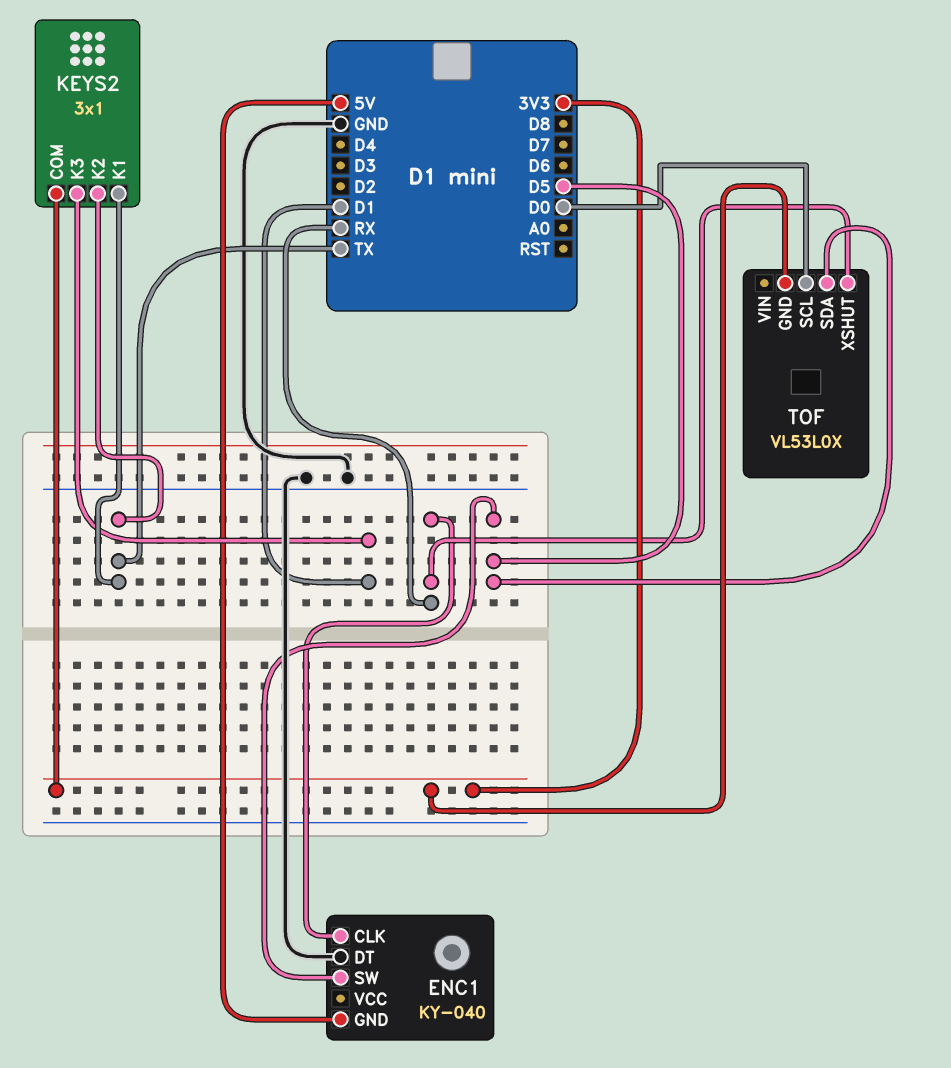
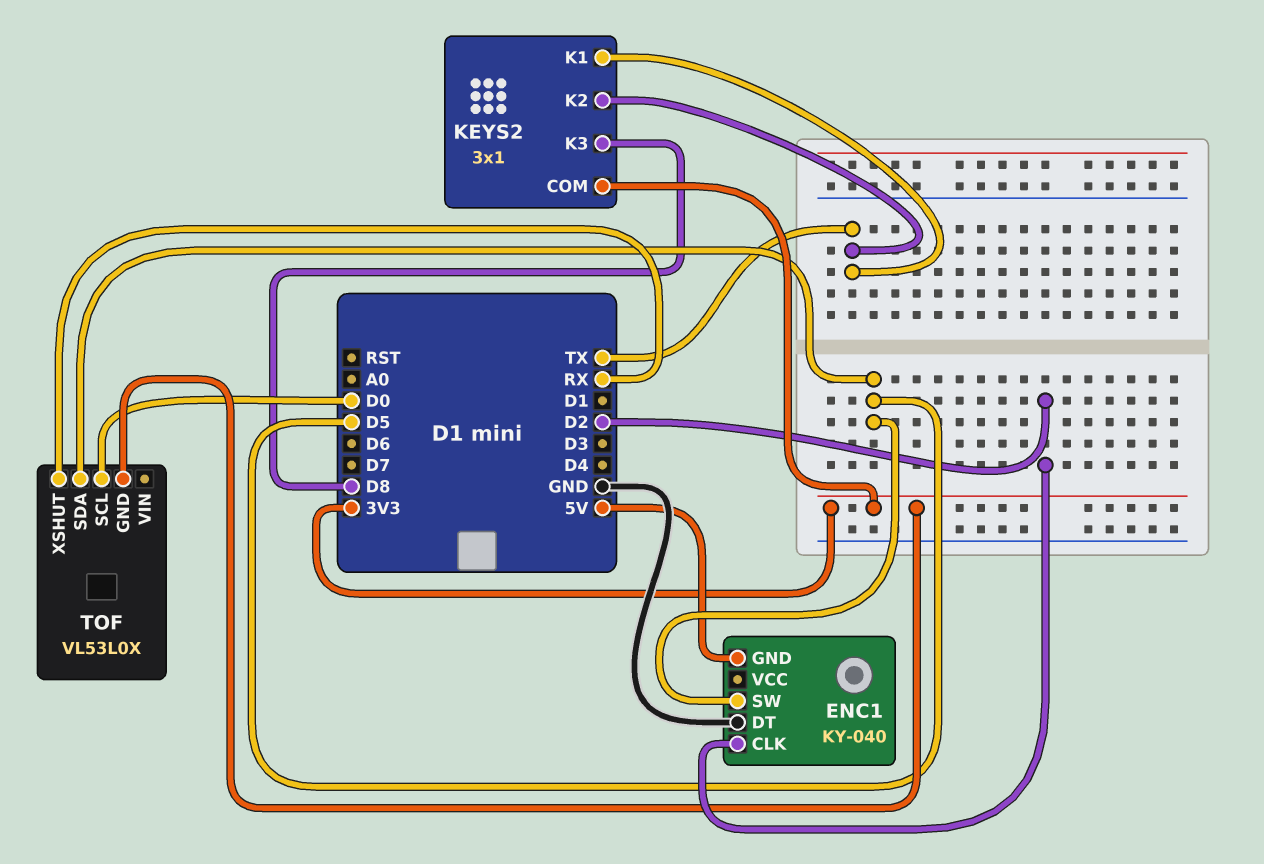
ENC1 pin CLK: RX -> D2
KEYS2 pin K3: D1 -> D8

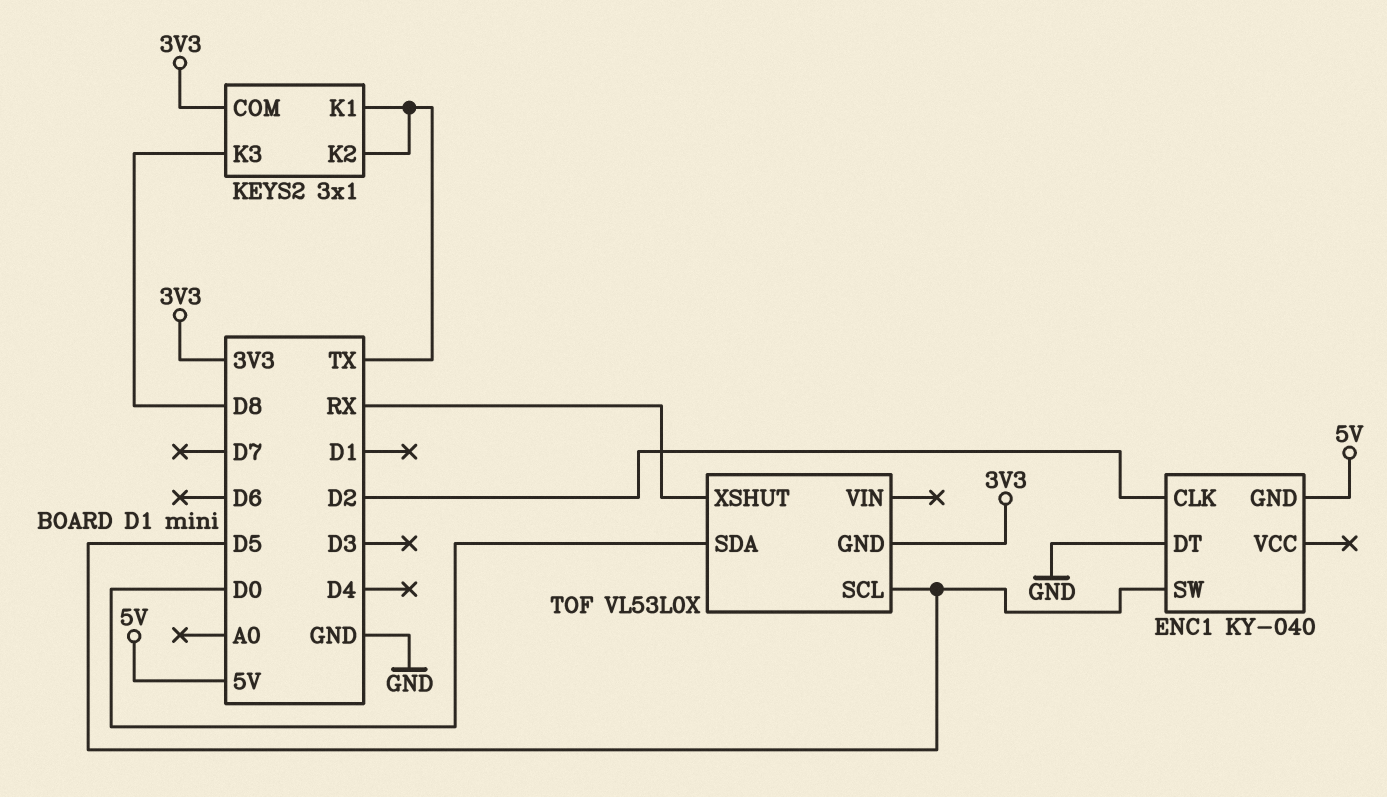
TOF pin SCL: D0 -> D5
TOF pin SDA: D5 -> D0

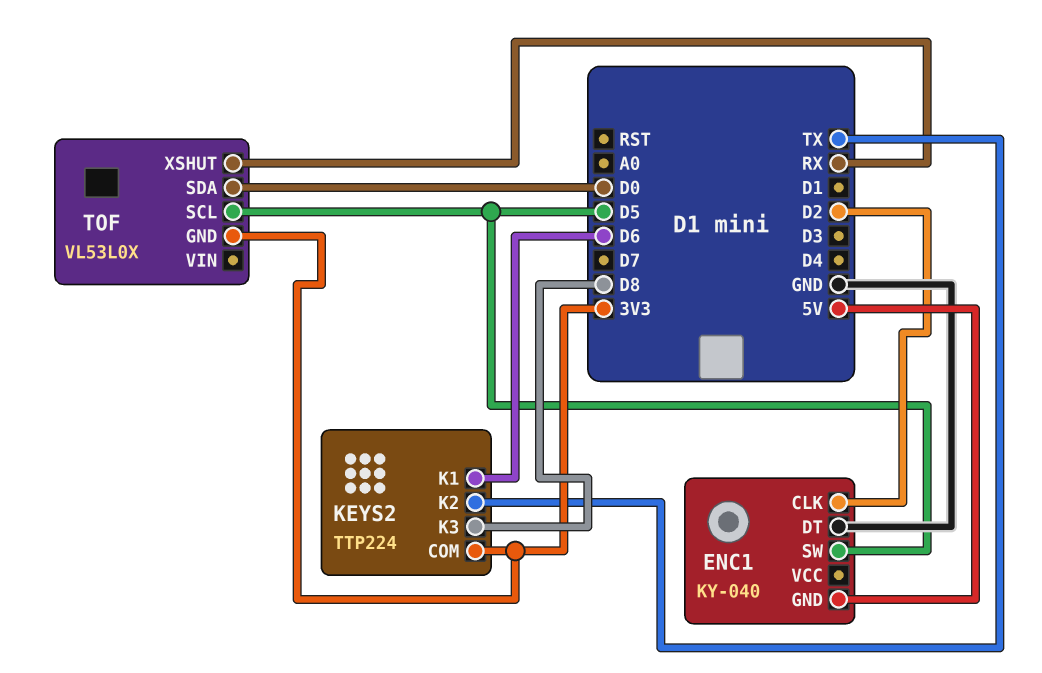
KEYS2: 3x1 -> TTP224
KEYS2 pin K1: TX -> D6

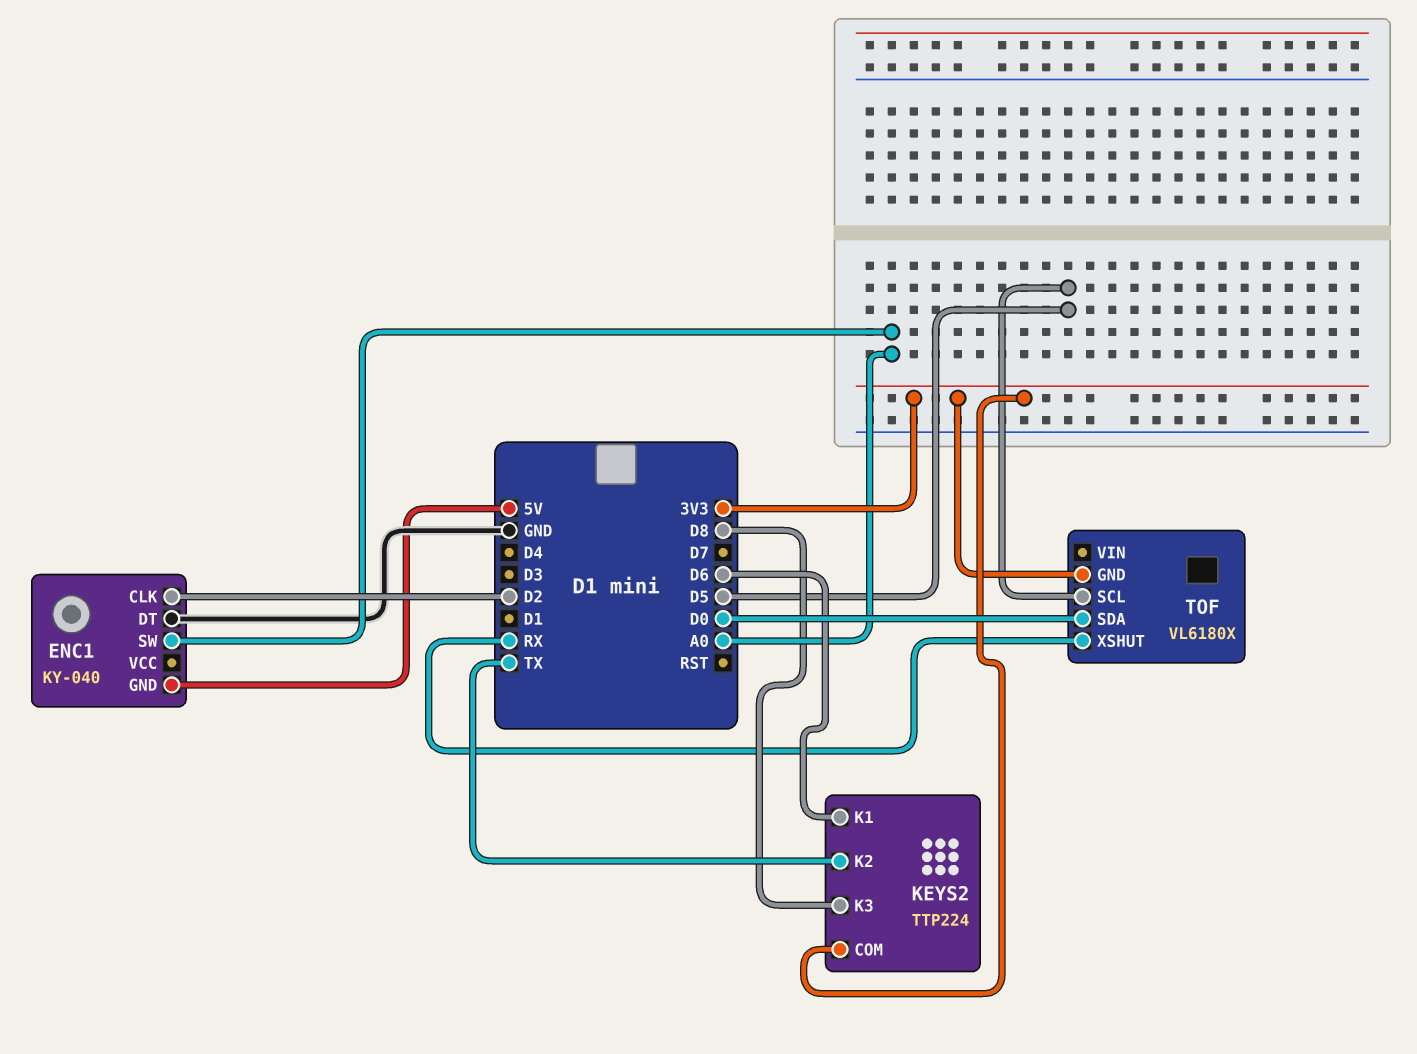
ENC1 pin SW: D5 -> A0
TOF: VL53L0X -> VL6180X

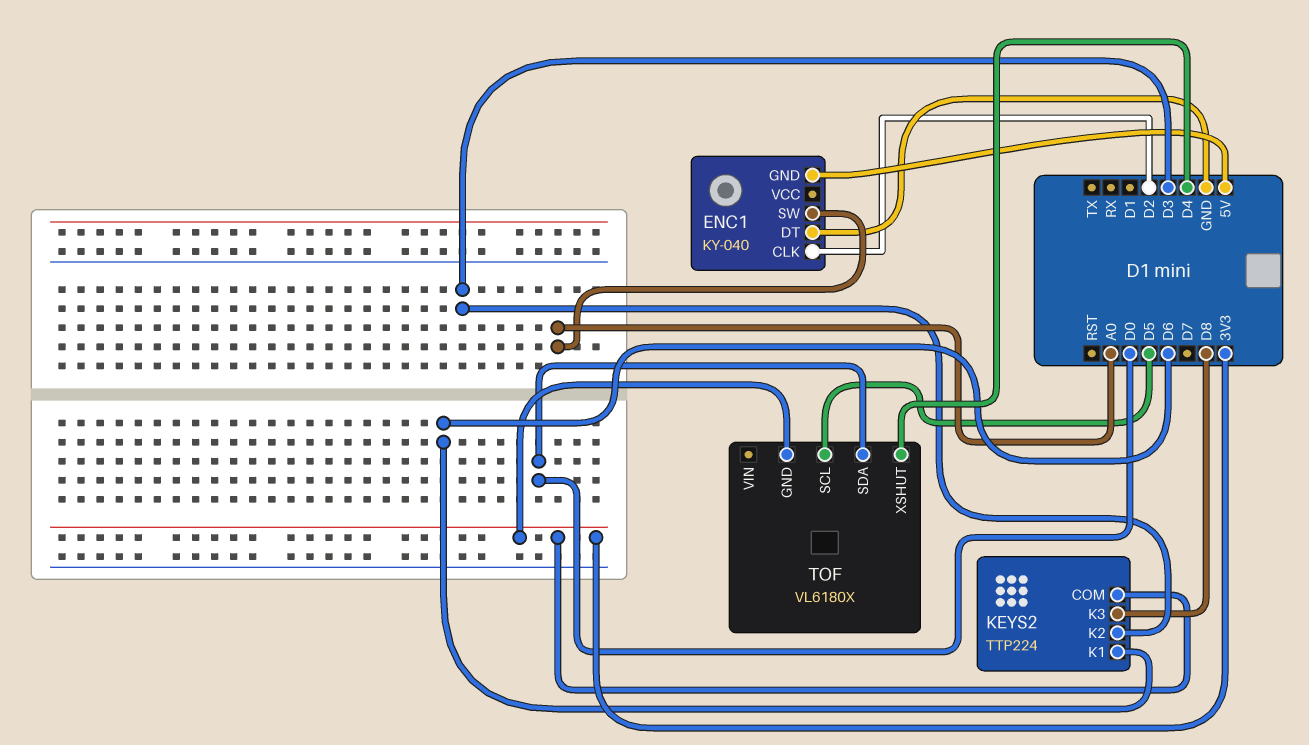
KEYS2 pin K2: TX -> D3
TOF pin XSHUT: RX -> D4

